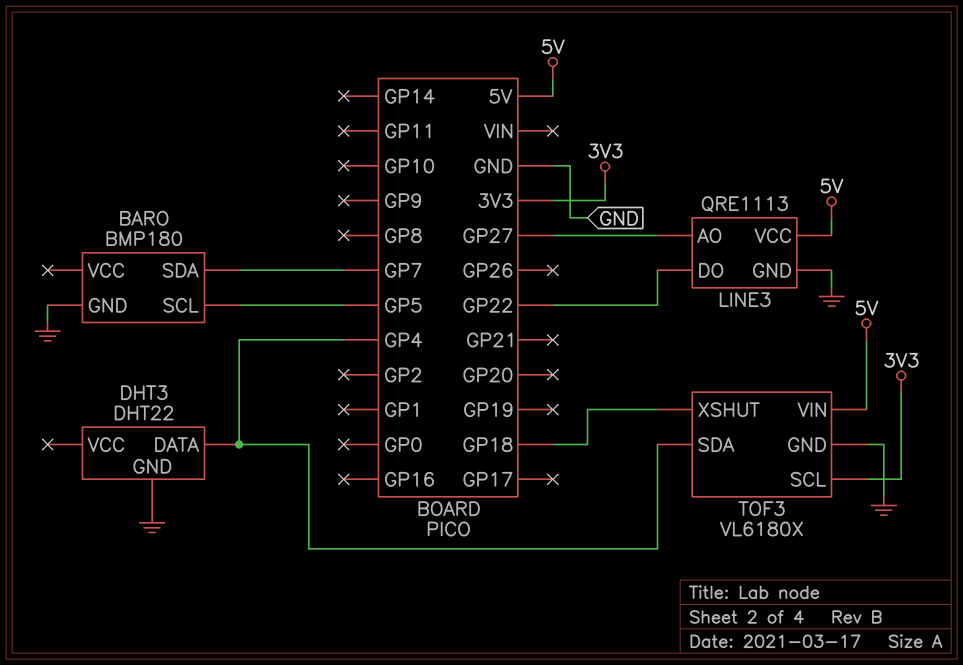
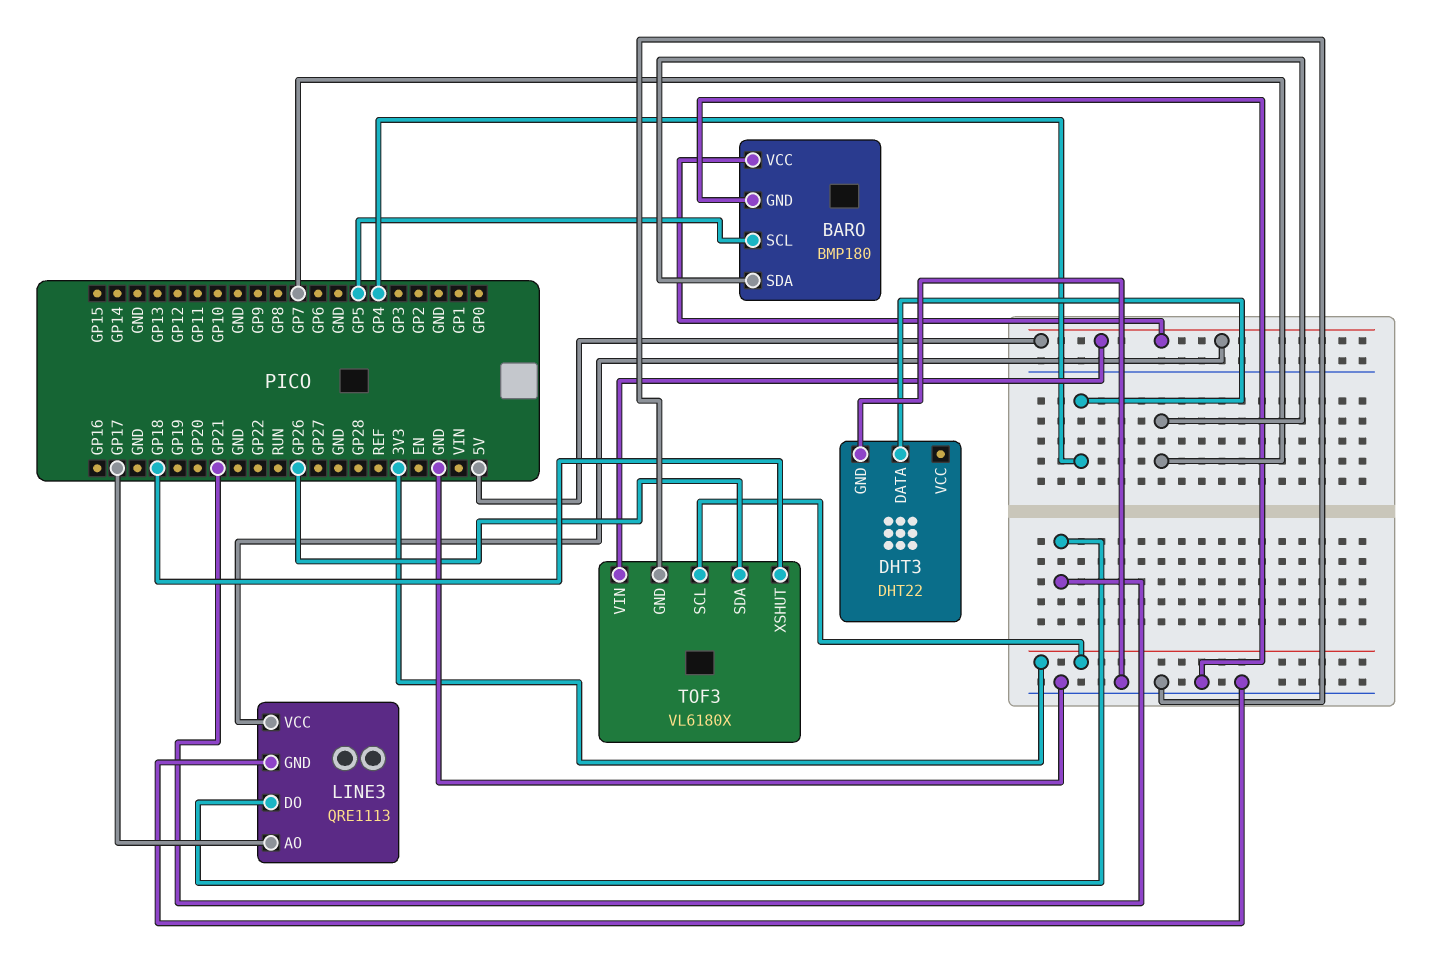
BARO pin VCC: none -> 5V
LINE3 pin AO: GP27 -> GP17
LINE3 pin DO: GP22 -> GP21
TOF3 pin SDA: GP4 -> GP26

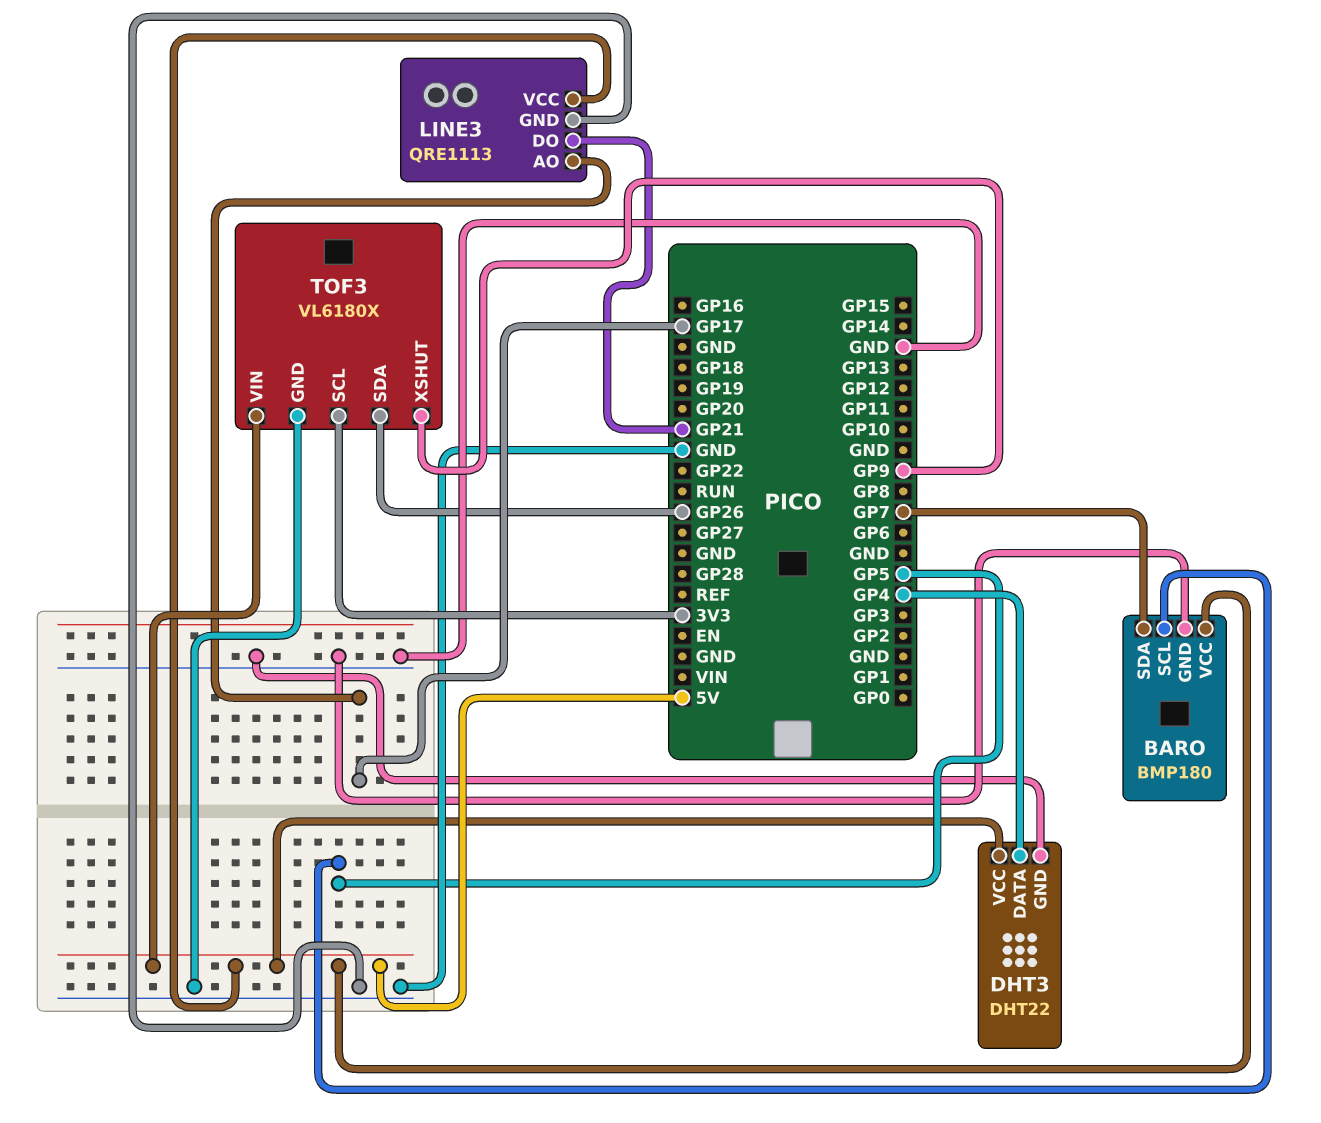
DHT3 pin VCC: none -> 5V
TOF3 pin XSHUT: GP18 -> GP9

